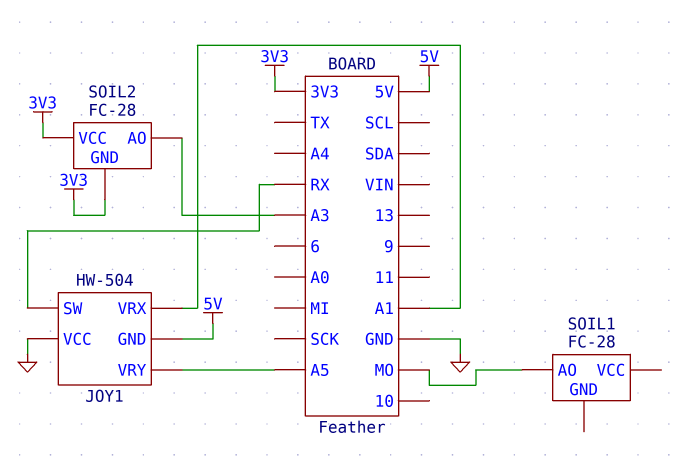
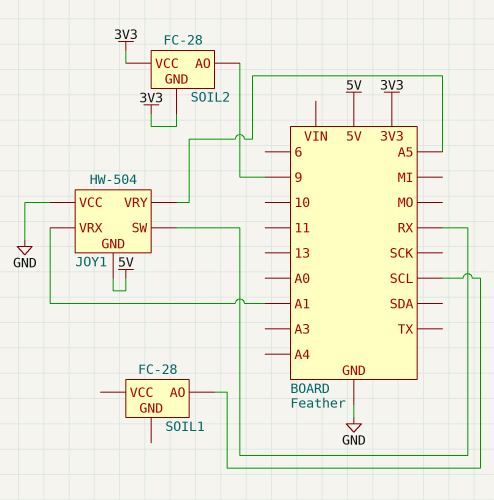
SOIL1 pin AO: MO -> SCL
SOIL2 pin AO: A3 -> 9

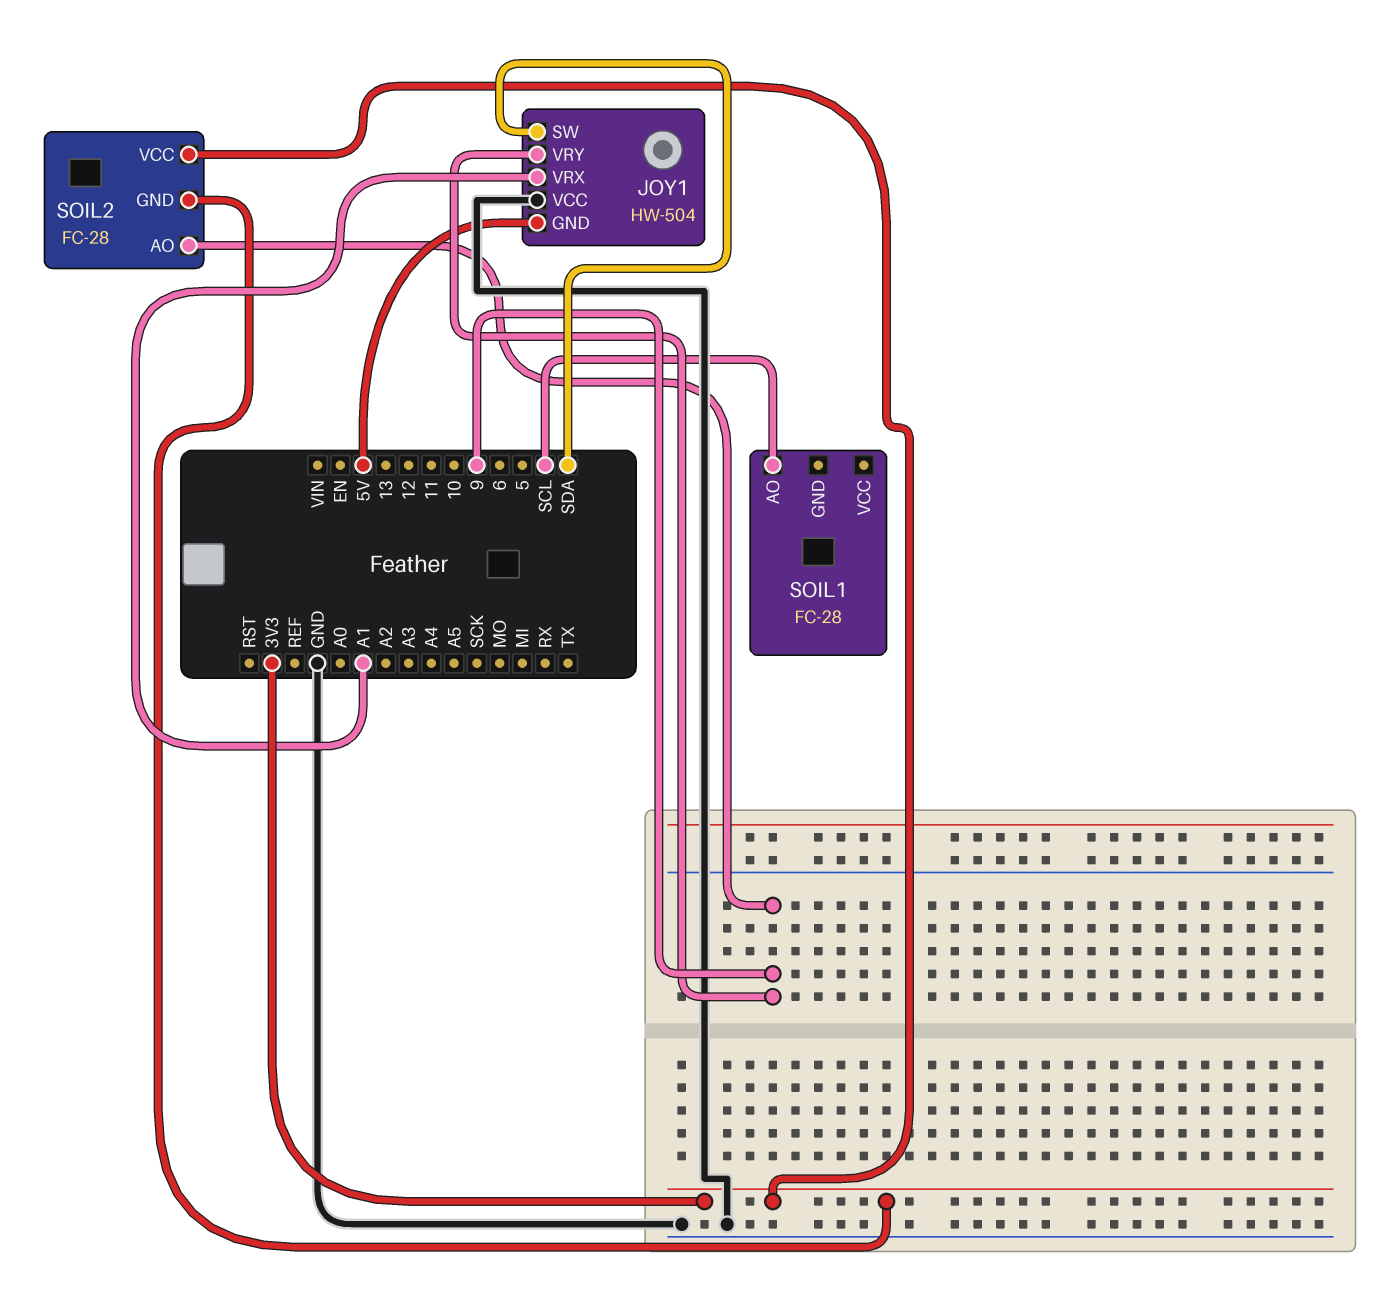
JOY1 pin SW: RX -> SDA
JOY1 pin VRY: A5 -> 9

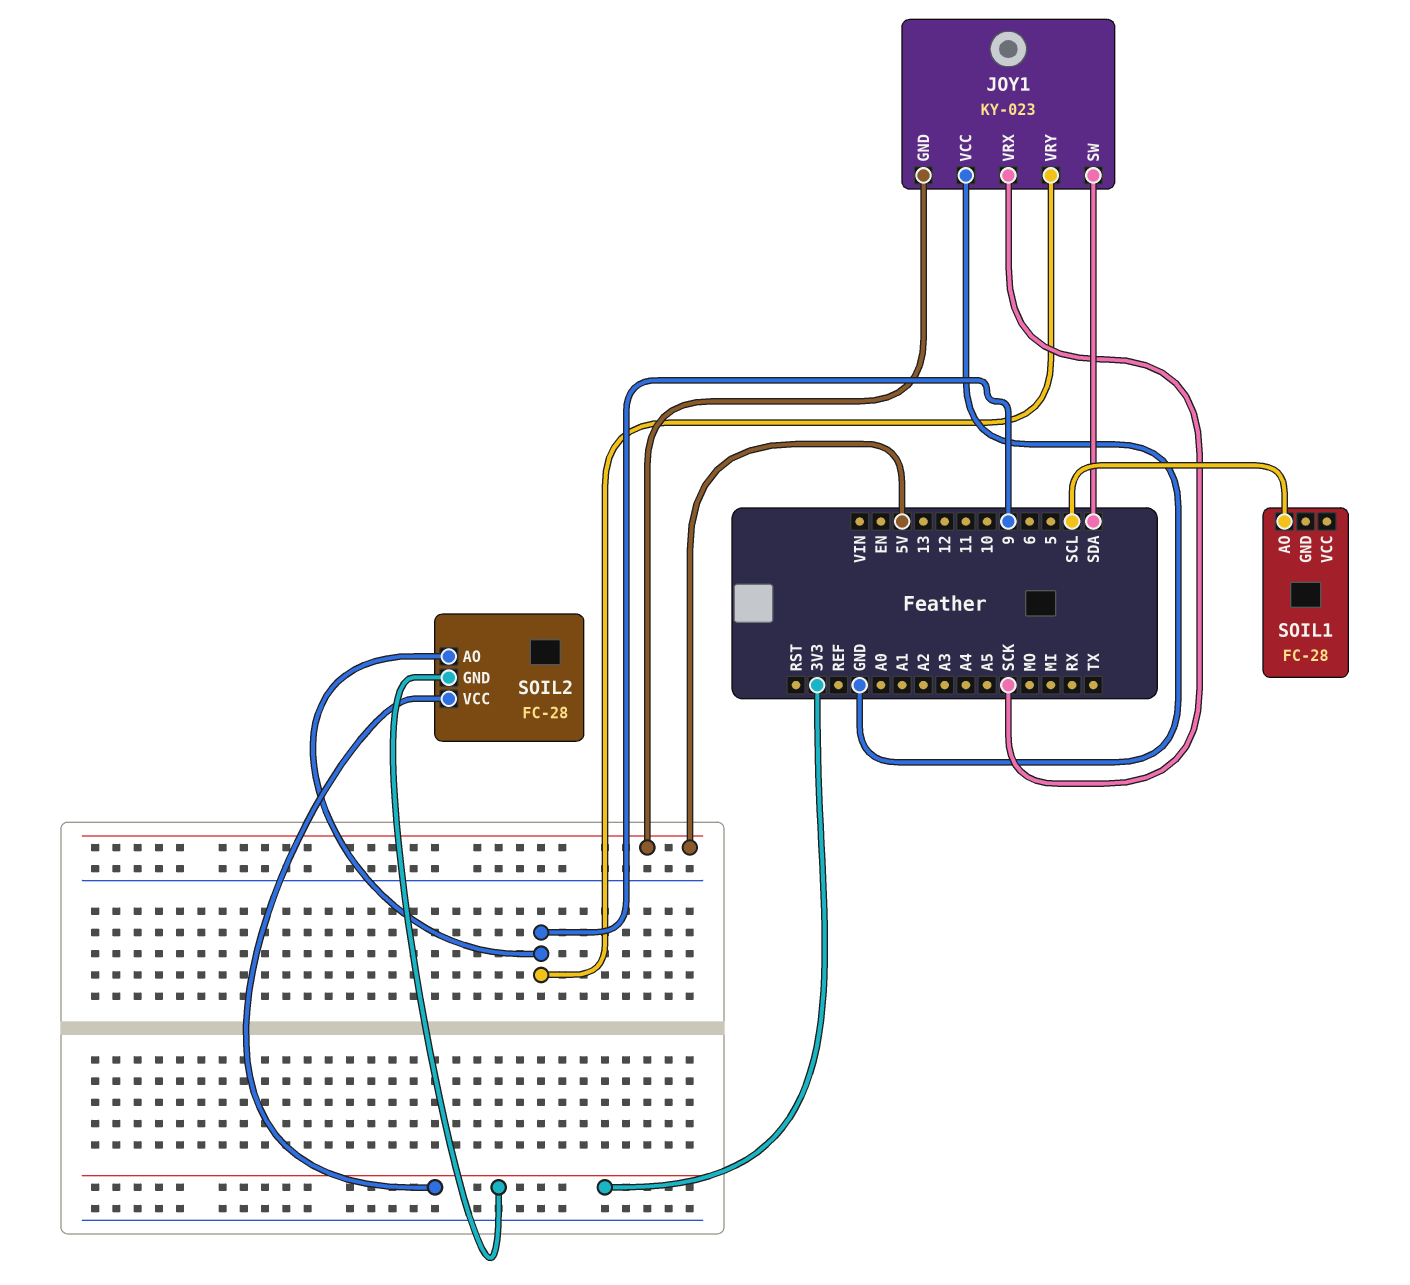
JOY1: HW-504 -> KY-023
JOY1 pin VRX: A1 -> SCK

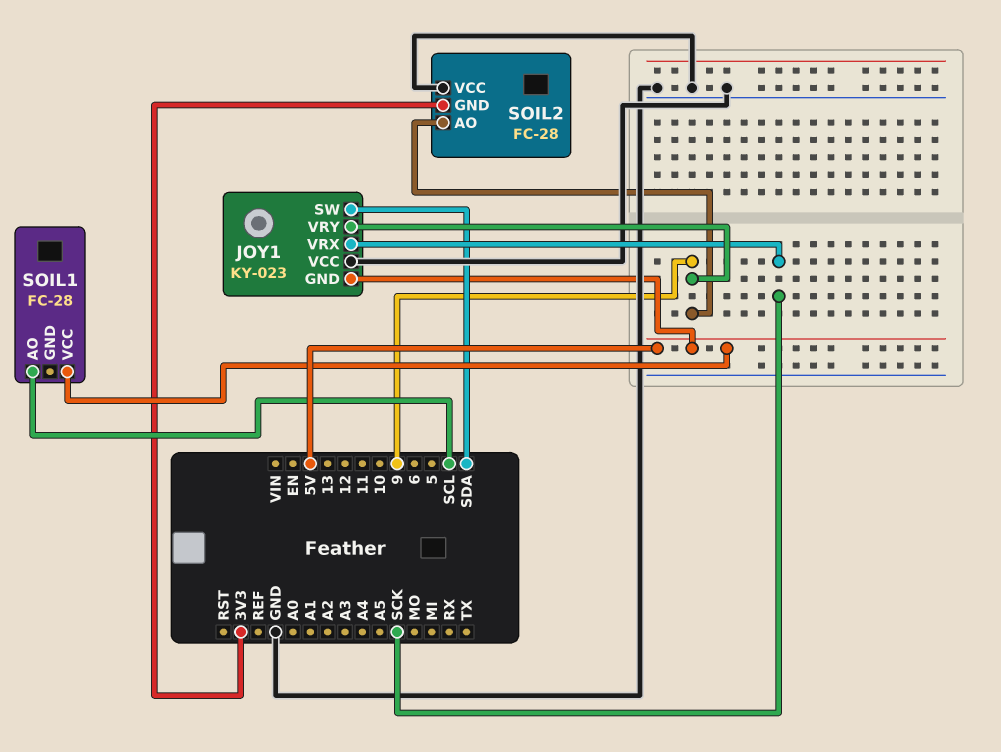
SOIL1 pin VCC: none -> 5V
SOIL2 pin VCC: 3V3 -> GND

